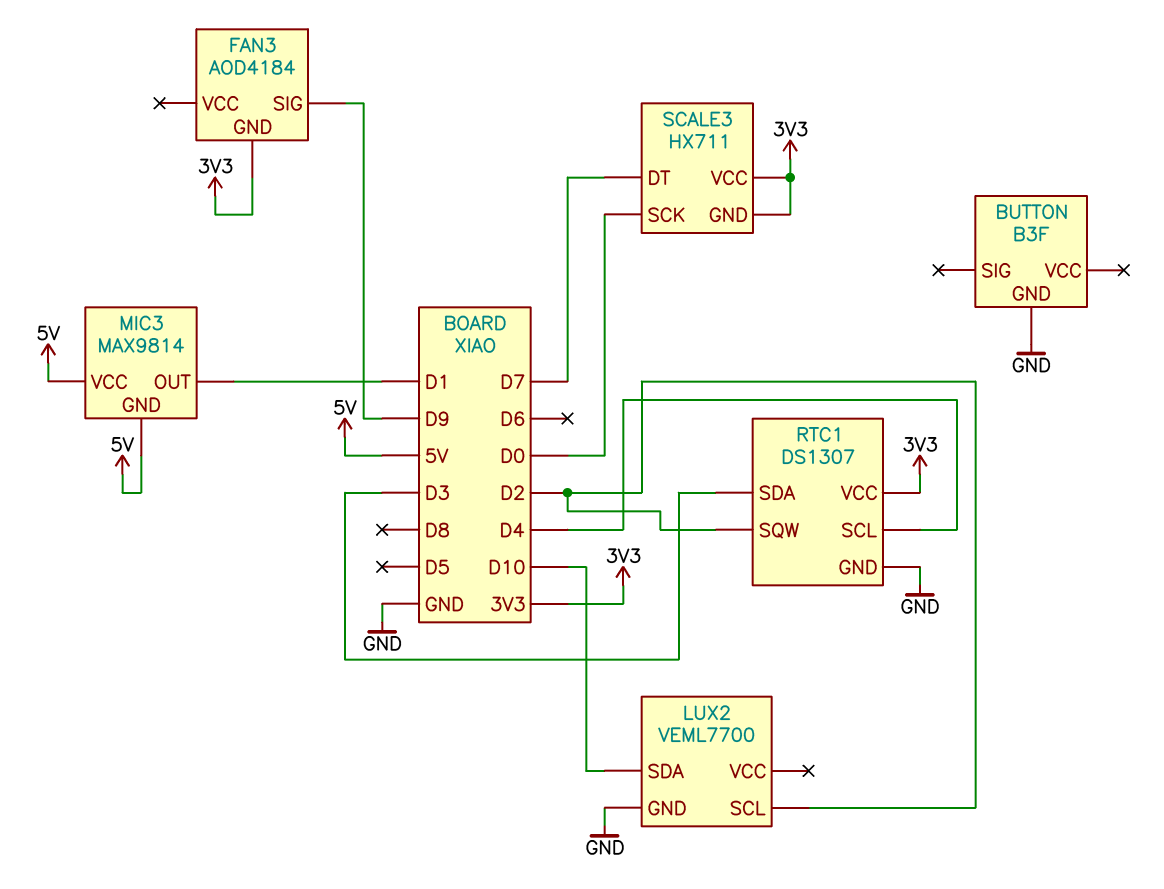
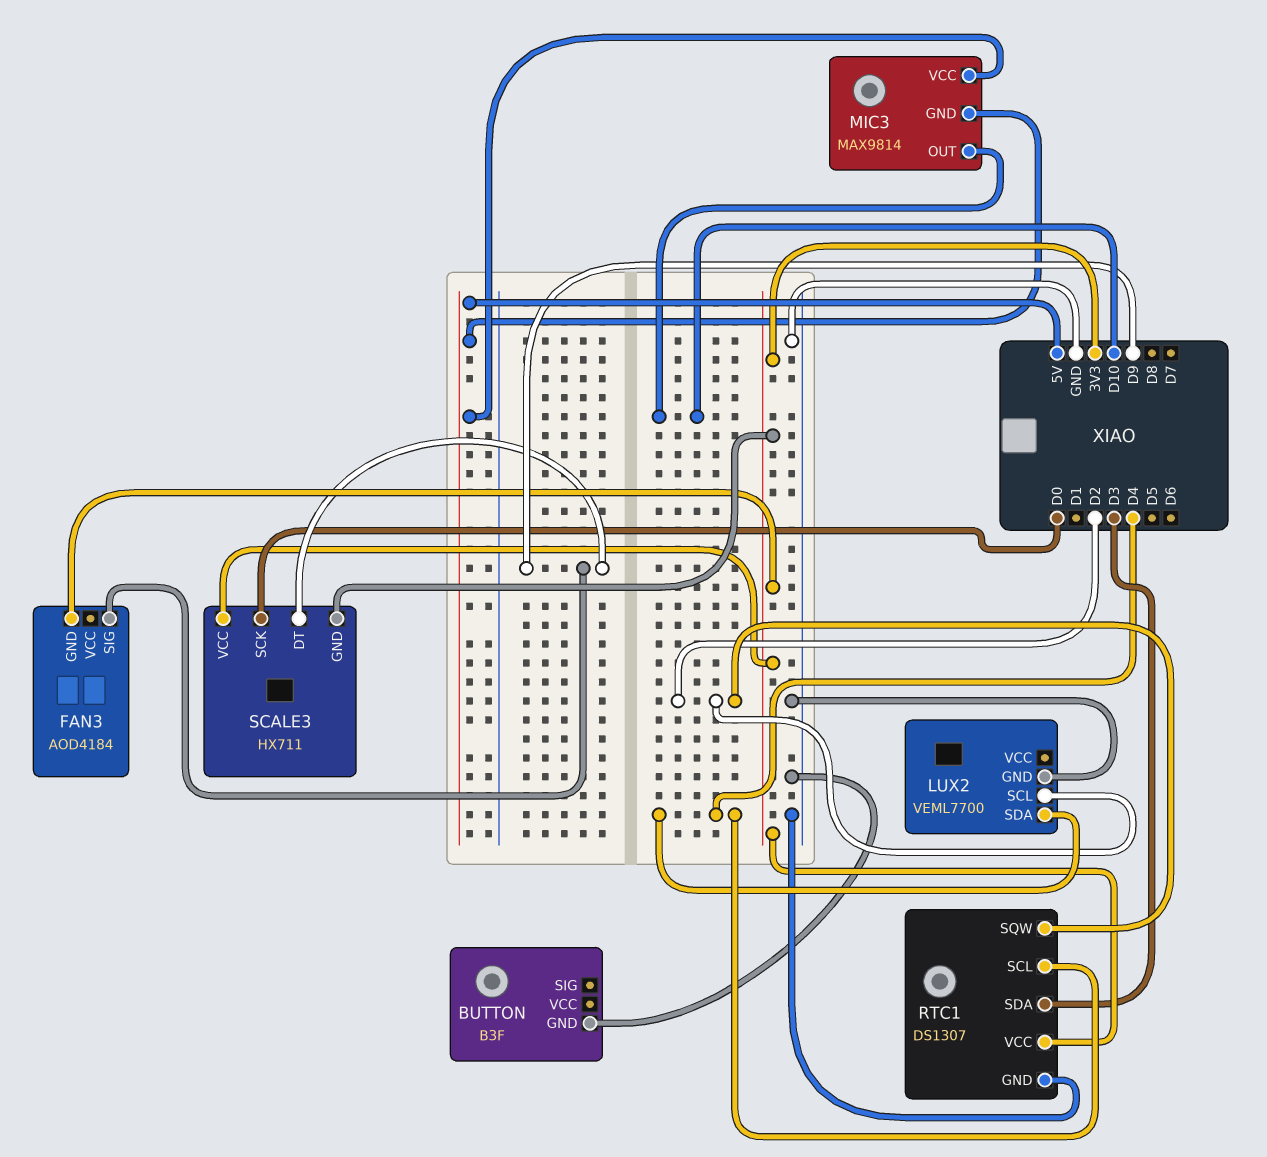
LUX2 pin SDA: D10 -> D4
MIC3 pin OUT: D1 -> D10
SCALE3 pin DT: D7 -> D9

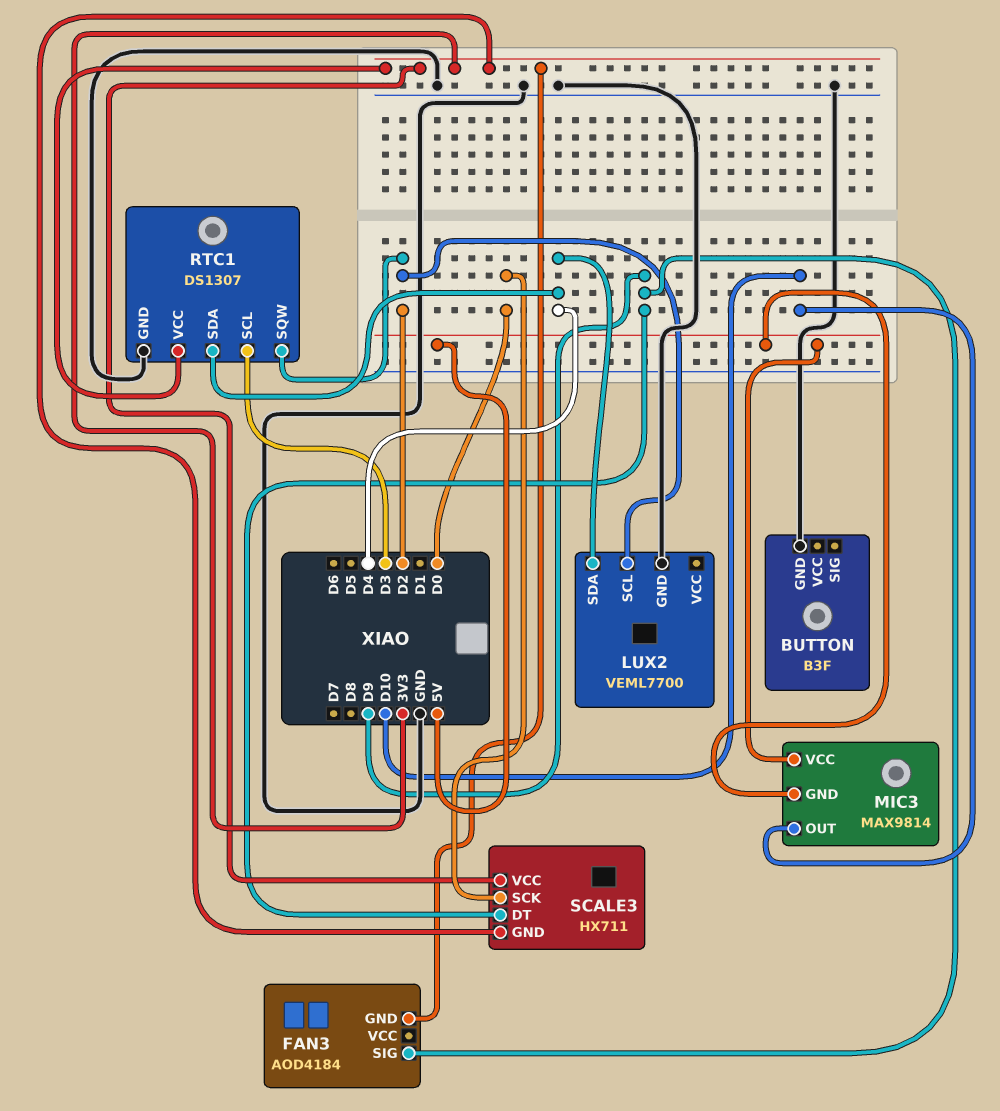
RTC1 pin SCL: D4 -> D3
RTC1 pin SDA: D3 -> D4

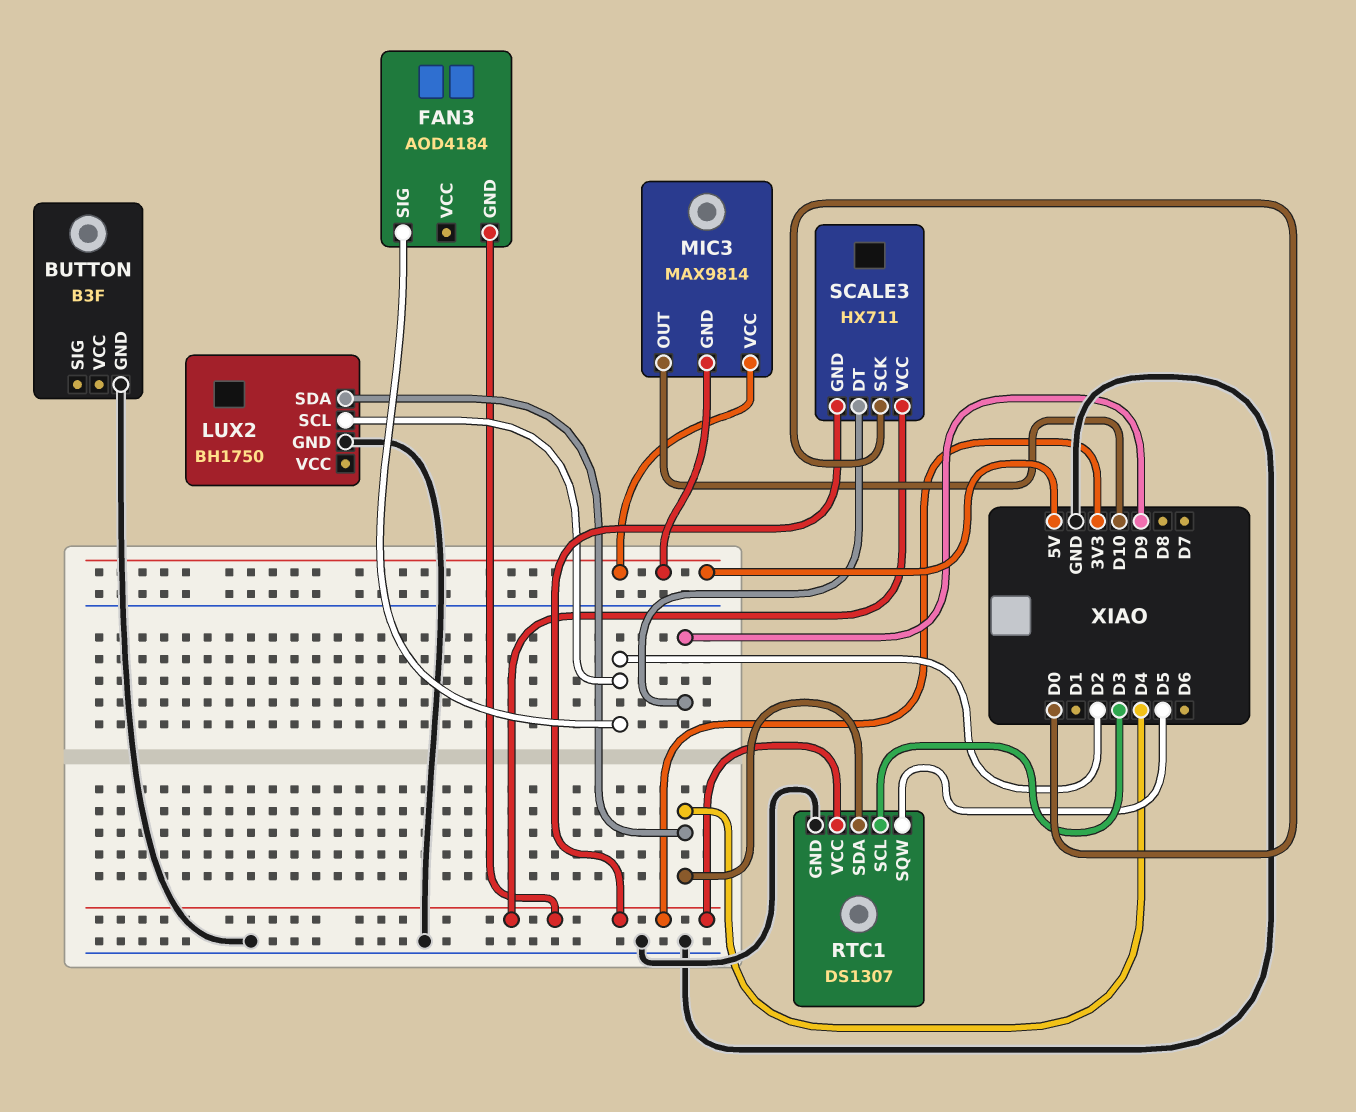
FAN3 pin SIG: D9 -> D2
LUX2: VEML7700 -> BH1750
RTC1 pin SQW: D2 -> D5

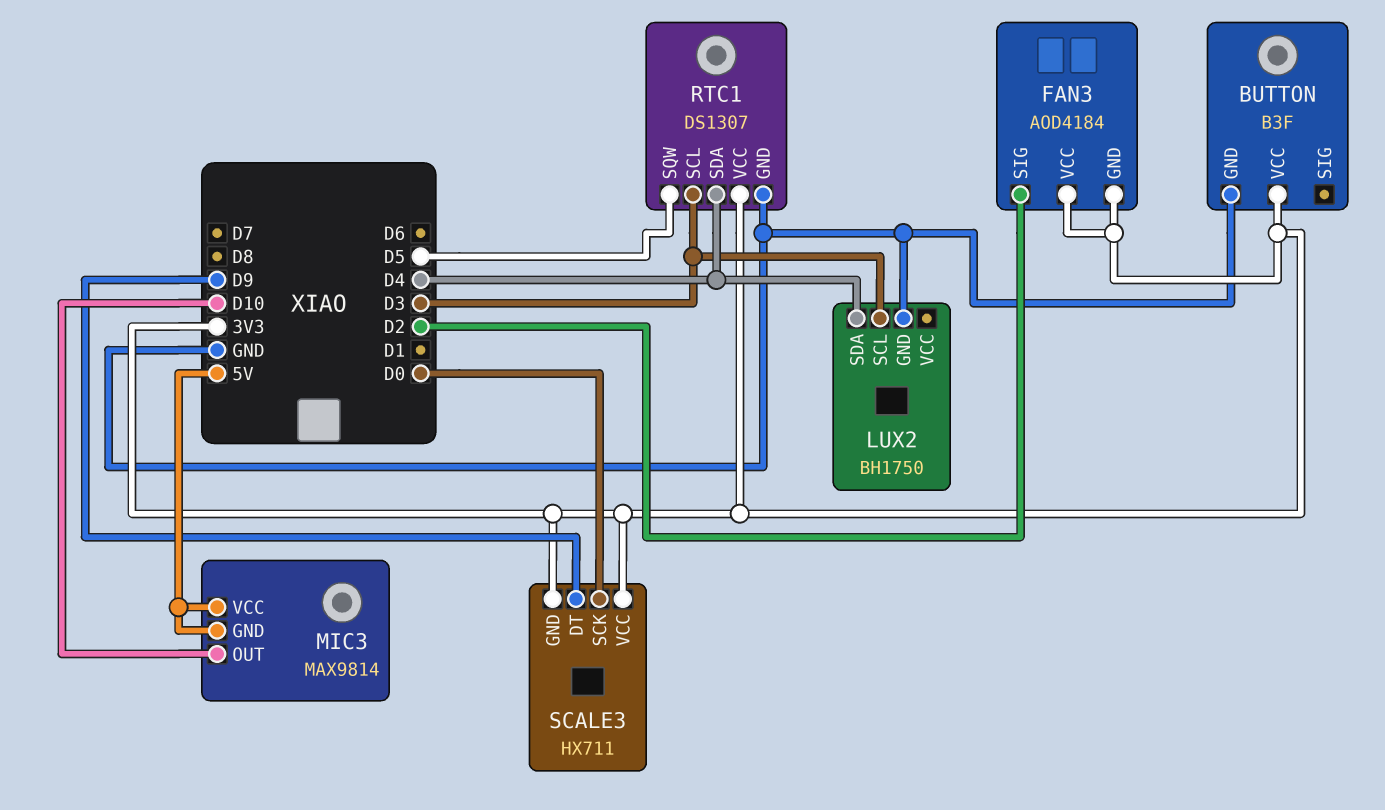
BUTTON pin VCC: none -> 3V3
FAN3 pin VCC: none -> 3V3
LUX2 pin SCL: D2 -> D3

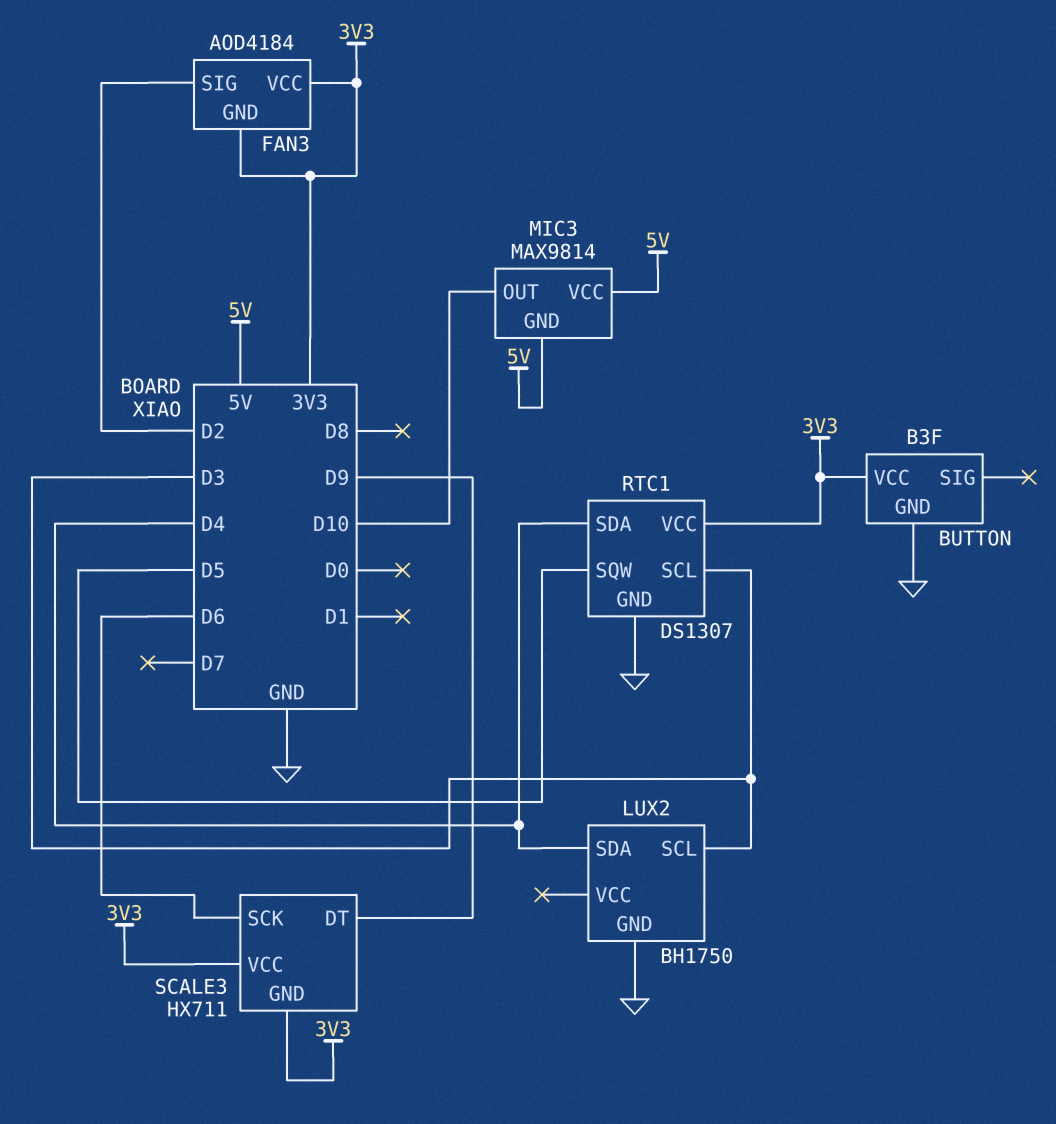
SCALE3 pin SCK: D0 -> D6

